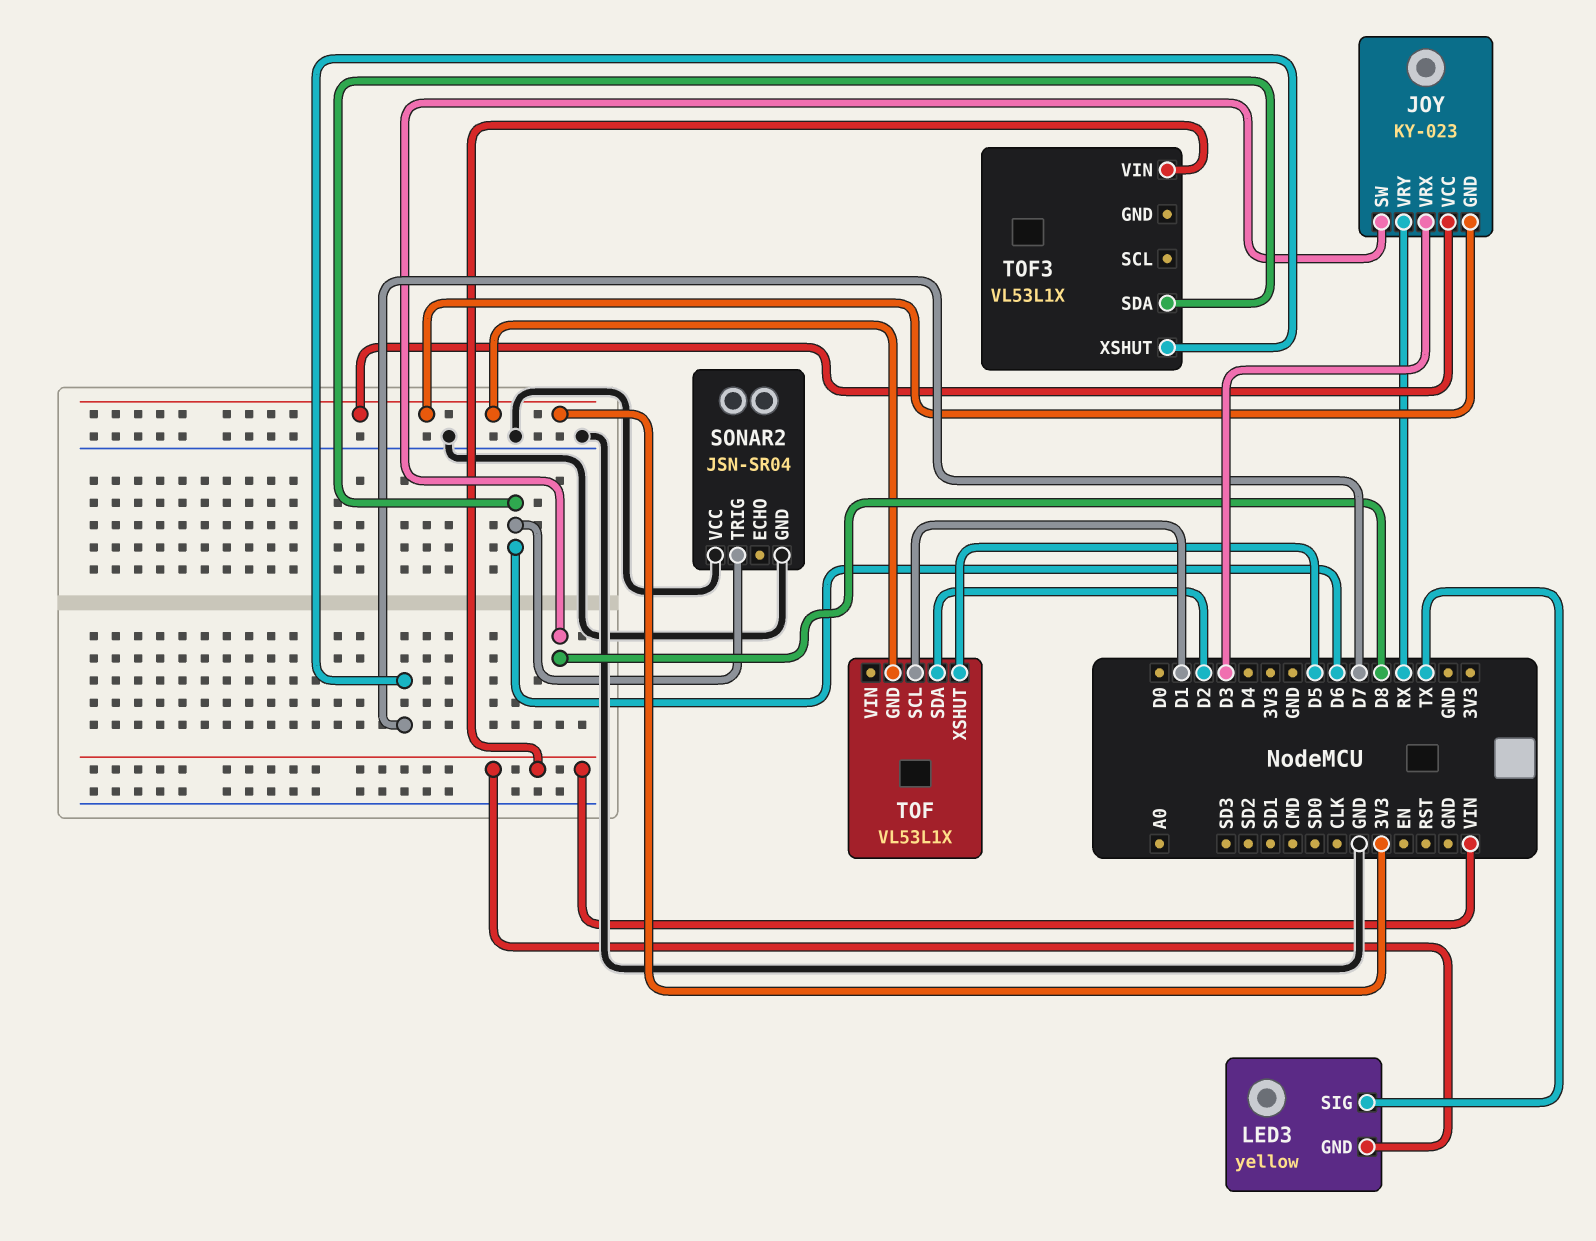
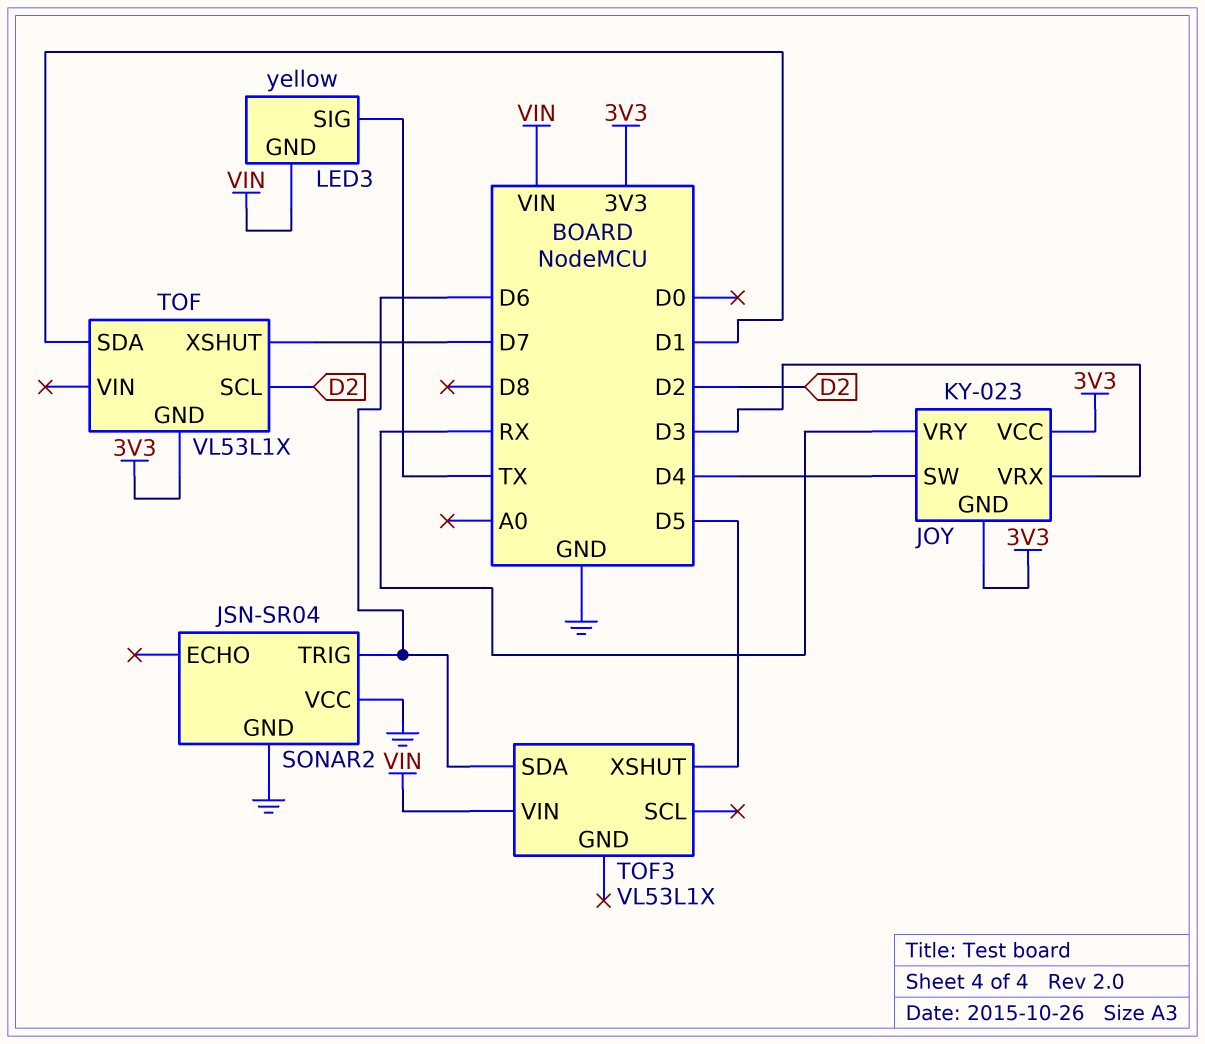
JOY pin SW: D8 -> D4
TOF pin SCL: D1 -> D2
TOF pin SDA: D2 -> D1
TOF pin XSHUT: D5 -> D7
TOF3 pin XSHUT: D7 -> D5

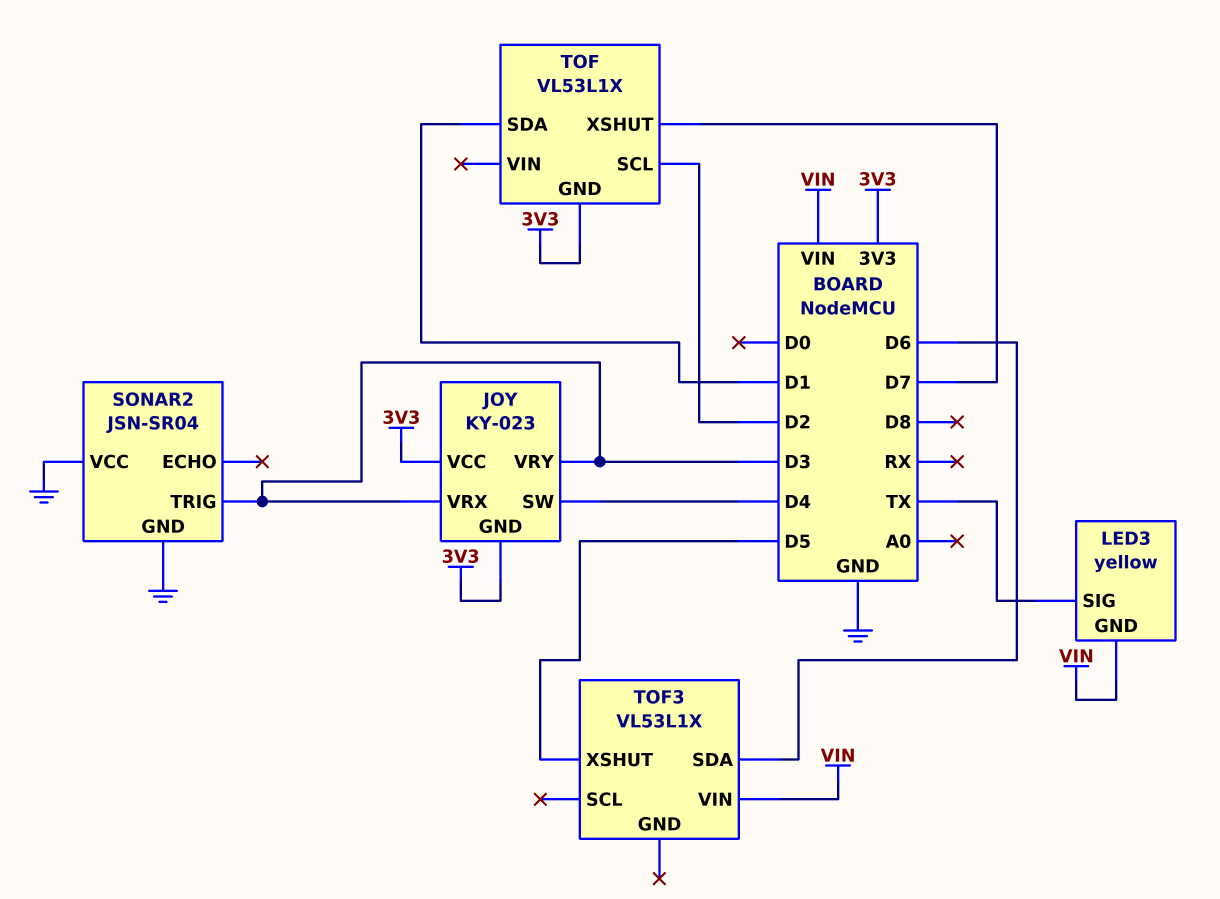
JOY pin VRY: RX -> D3
SONAR2 pin TRIG: D6 -> D3

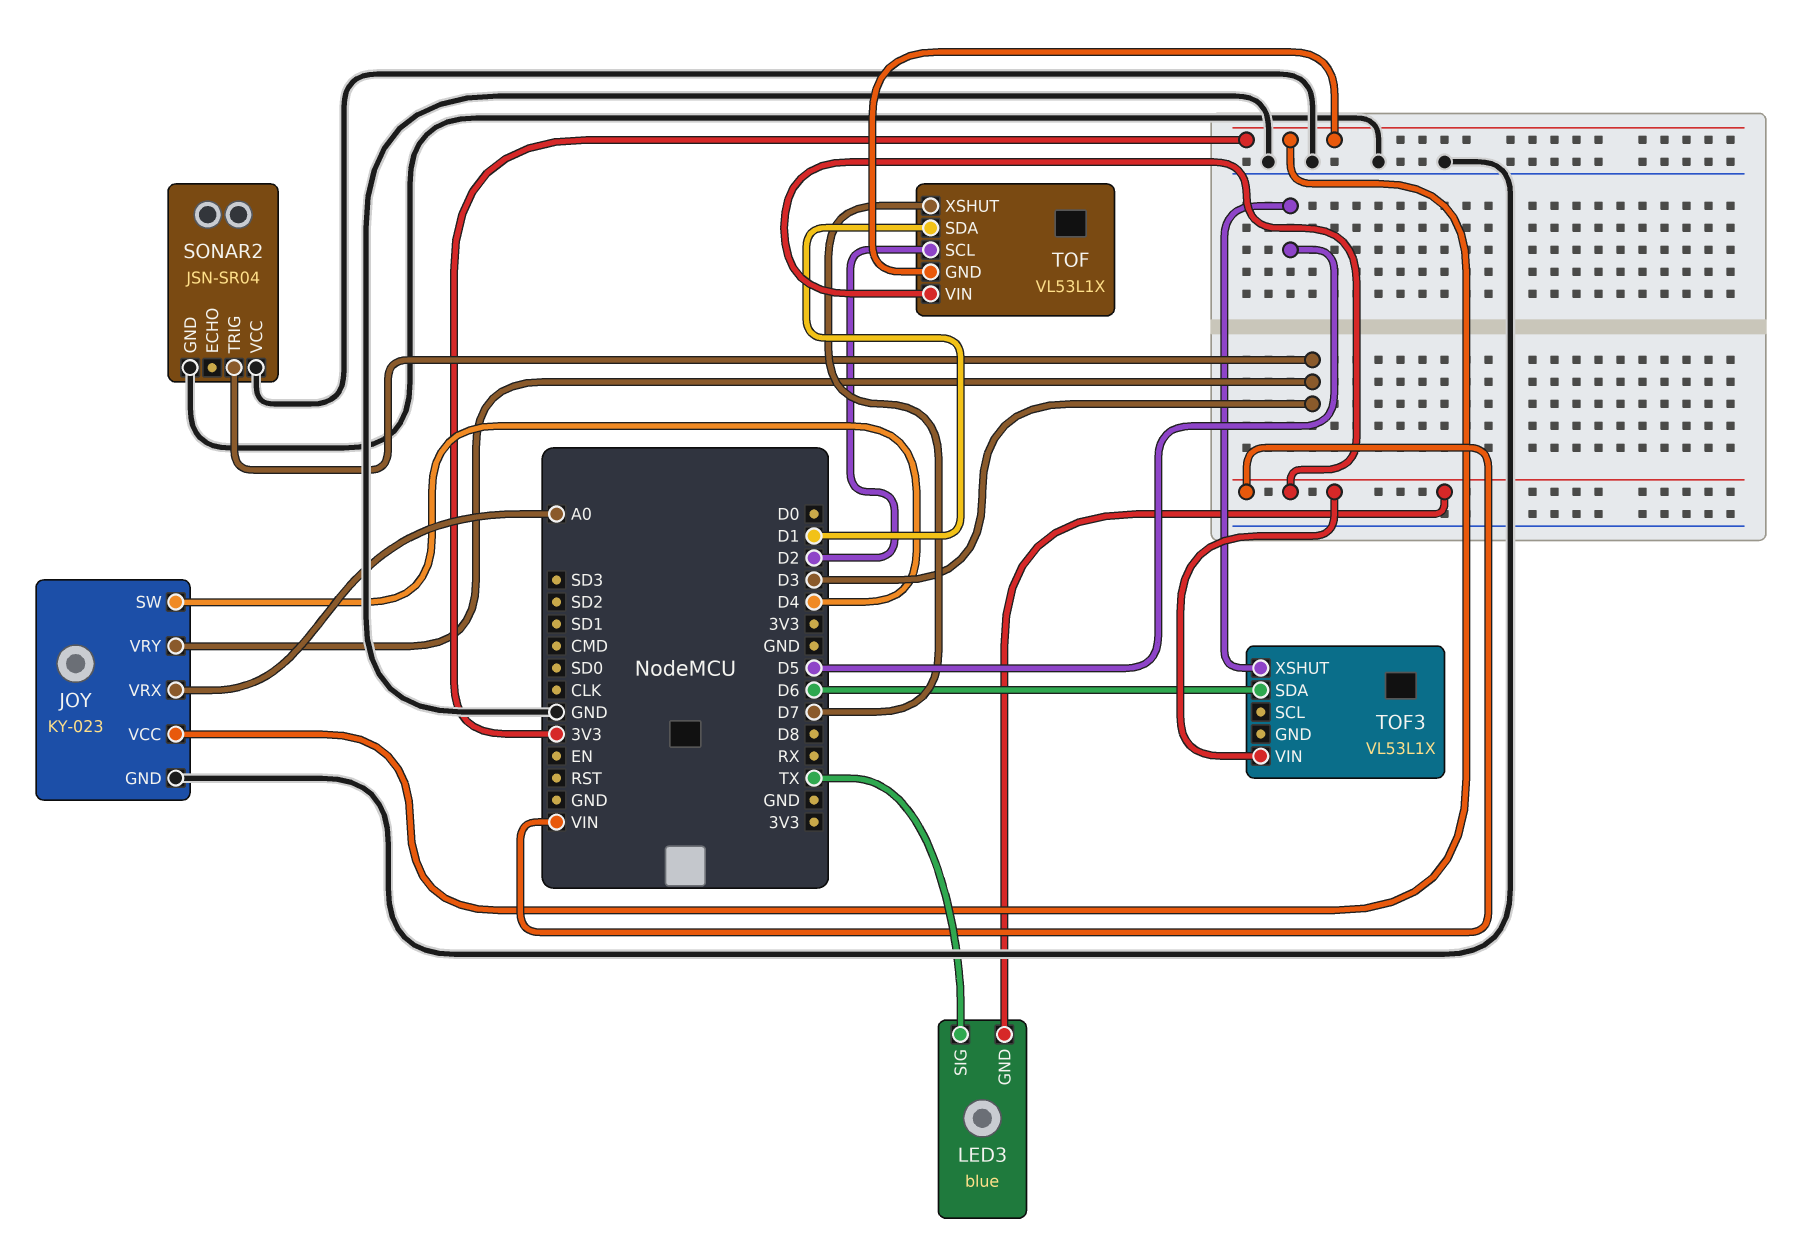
JOY pin GND: 3V3 -> GND
JOY pin VRX: D3 -> A0
LED3: yellow -> blue
TOF pin VIN: none -> VIN

